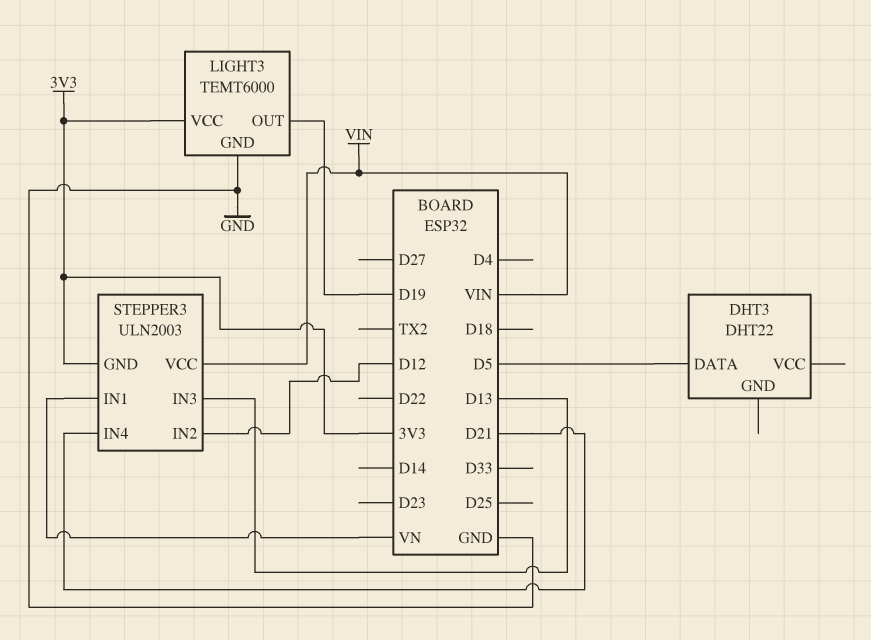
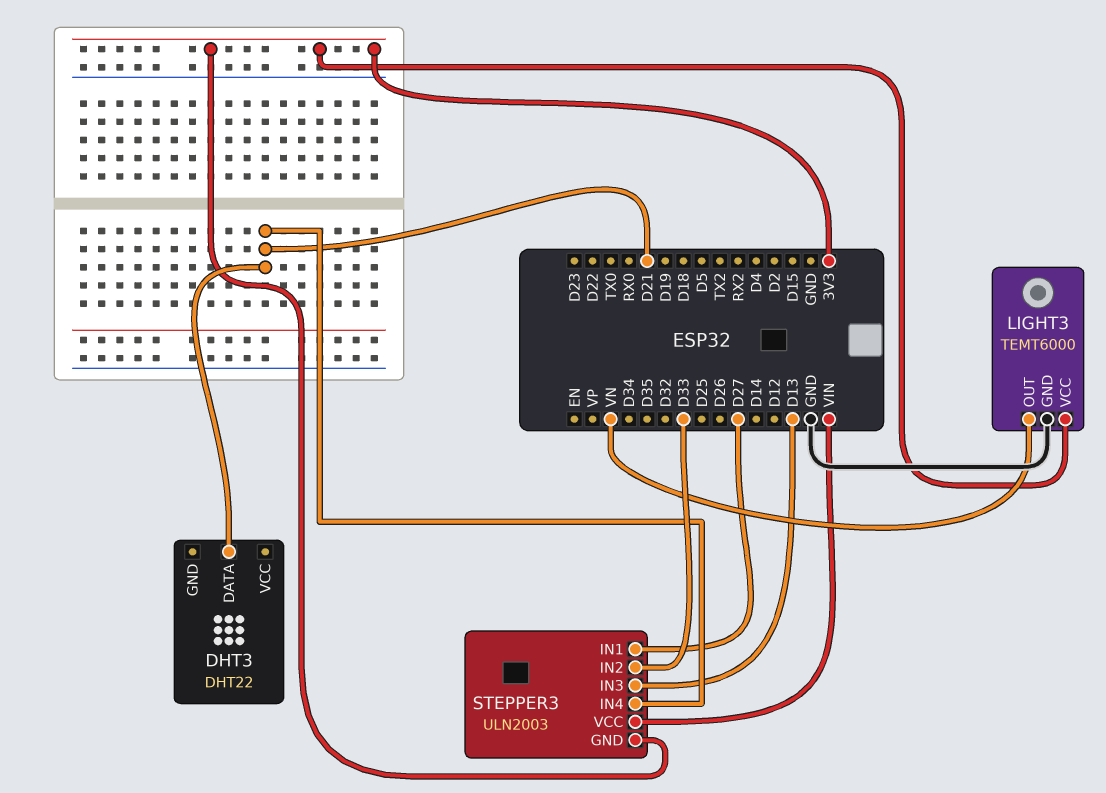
DHT3 pin DATA: D5 -> D21
LIGHT3 pin OUT: D19 -> VN
STEPPER3 pin IN1: VN -> D27
STEPPER3 pin IN2: D12 -> D33

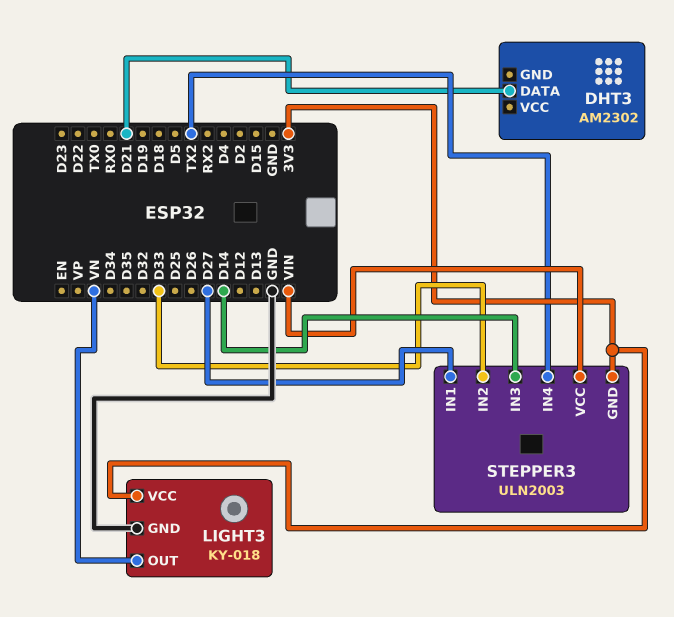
DHT3: DHT22 -> AM2302
LIGHT3: TEMT6000 -> KY-018
STEPPER3 pin IN3: D13 -> D14
STEPPER3 pin IN4: D21 -> TX2

